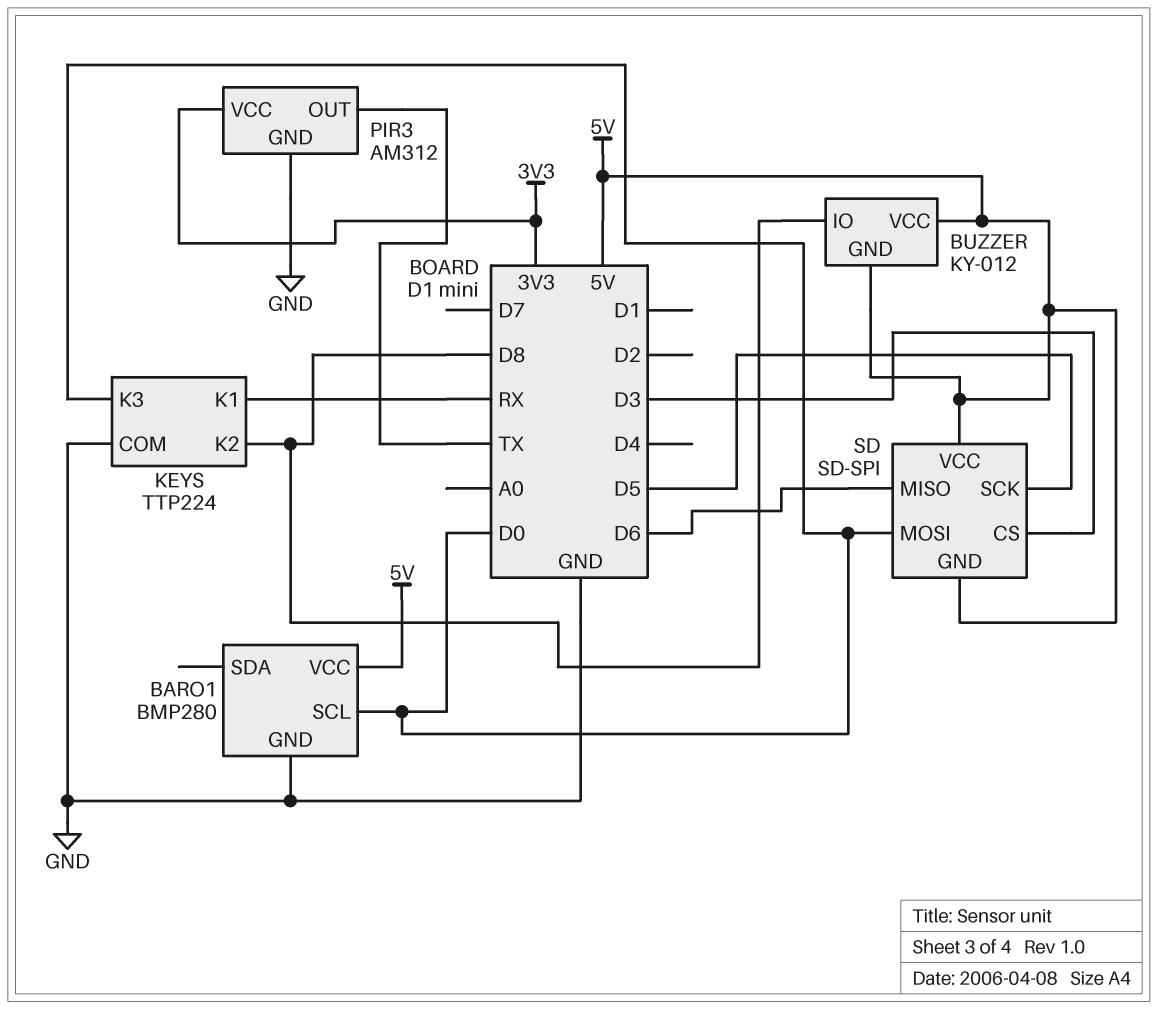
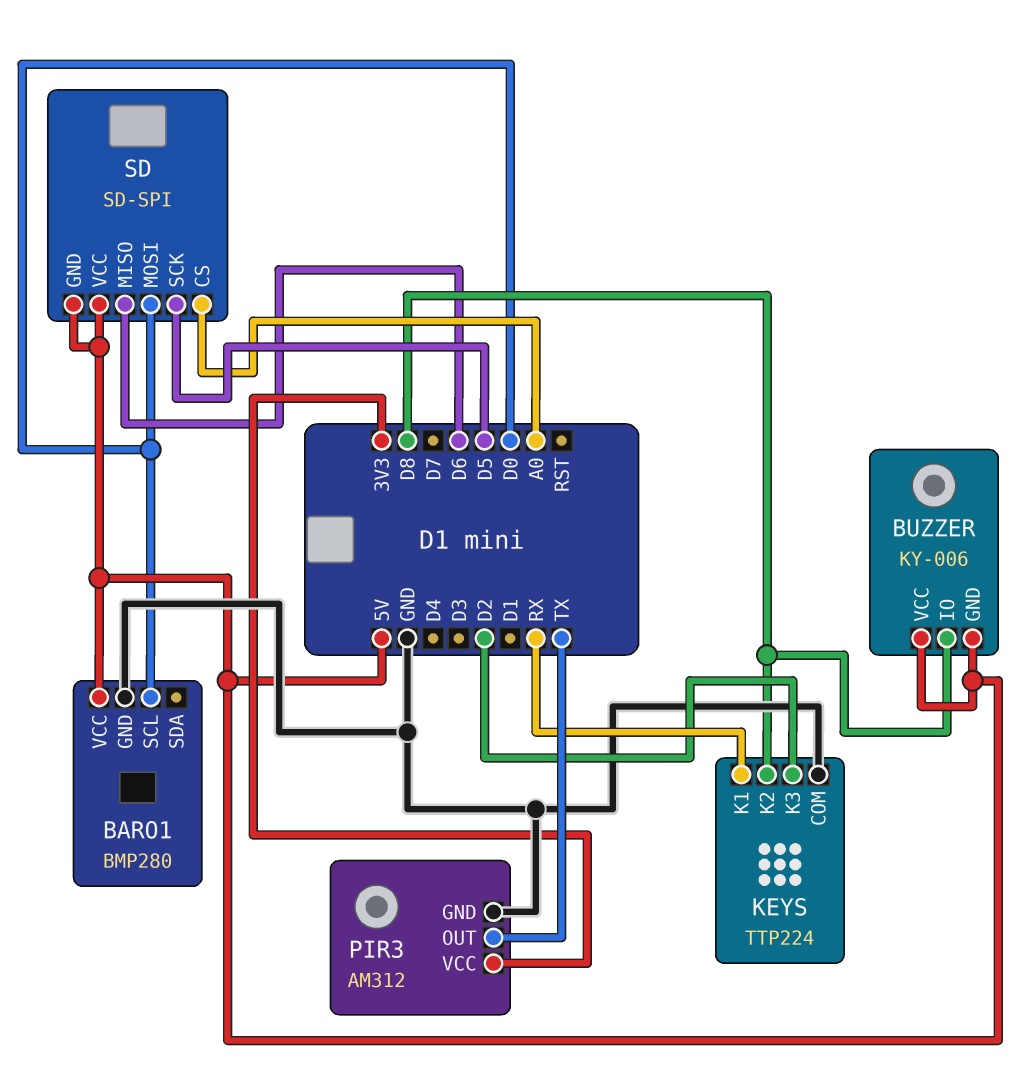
BUZZER: KY-012 -> KY-006
KEYS pin K3: D0 -> D2
SD pin CS: D3 -> A0

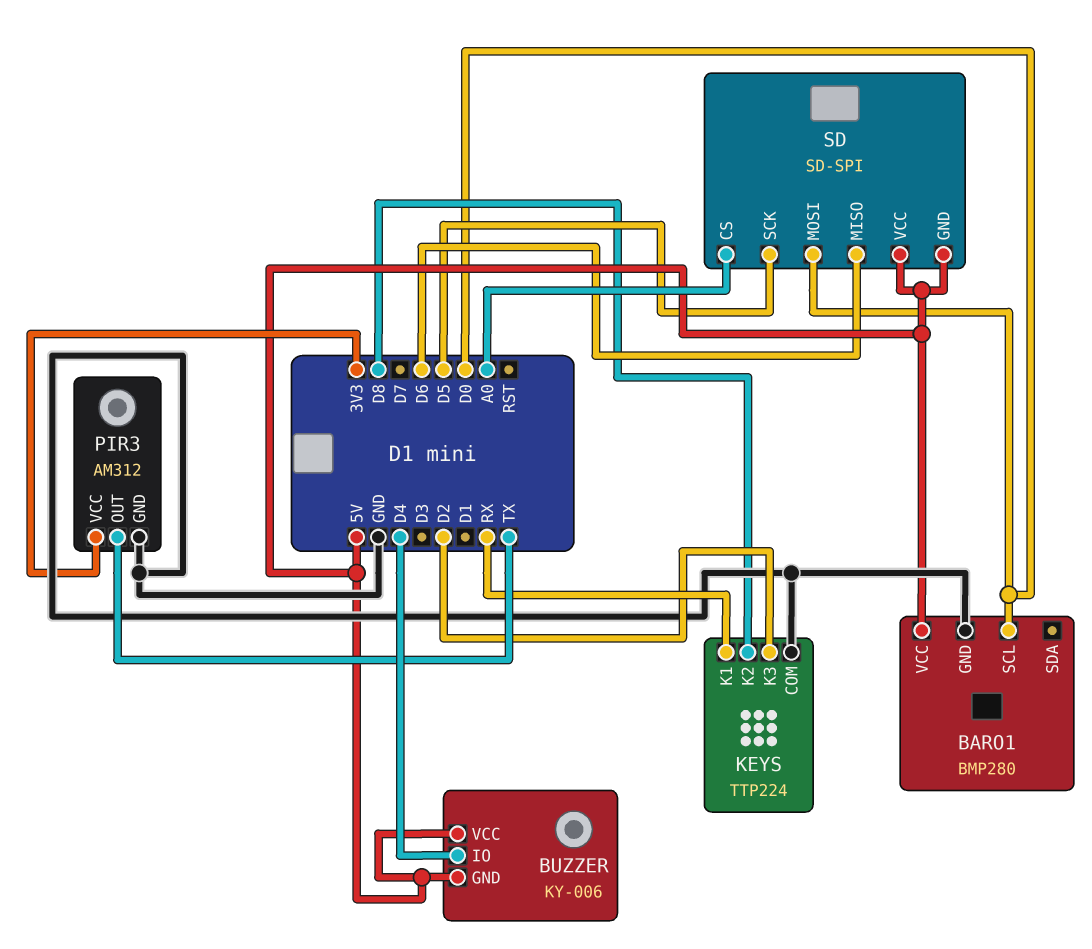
BUZZER pin IO: D8 -> D4

